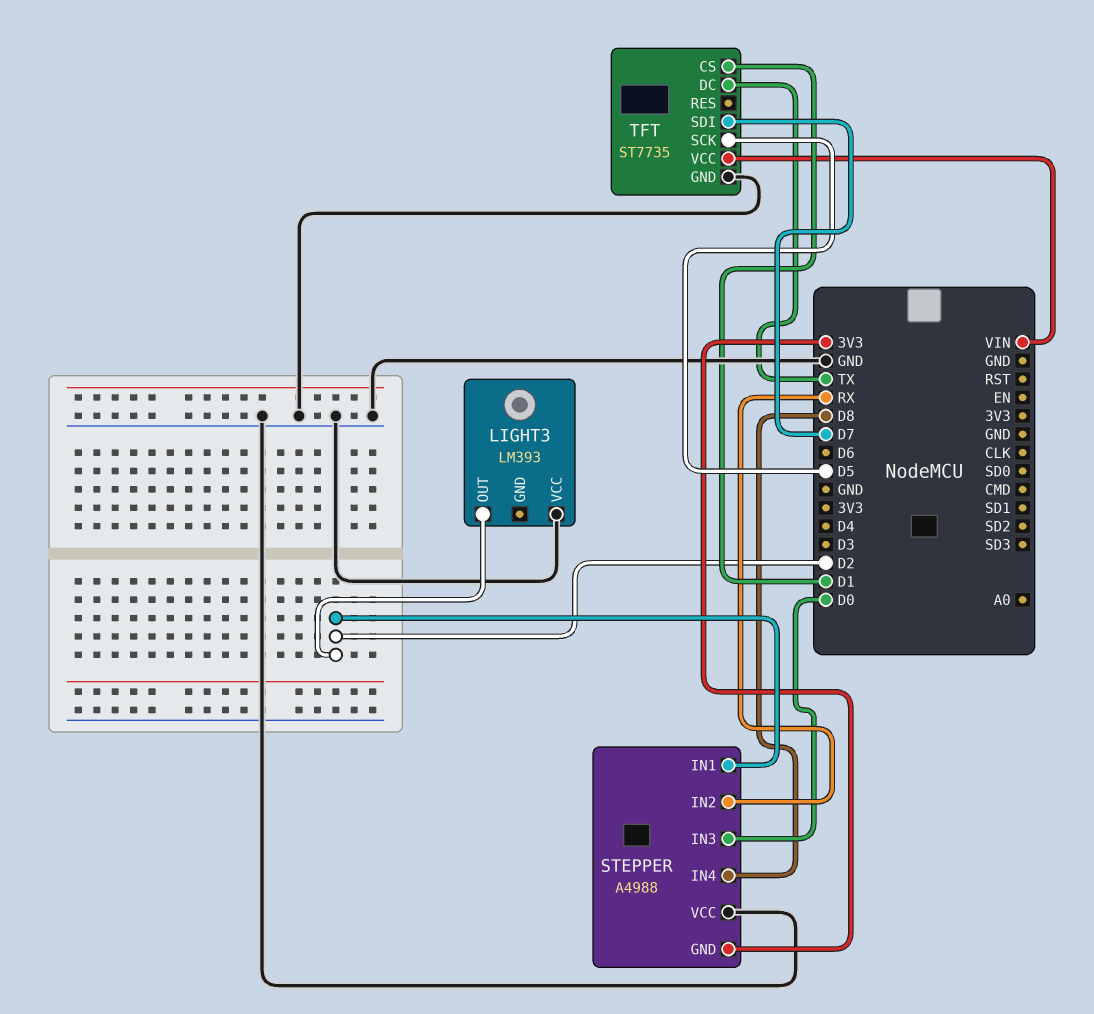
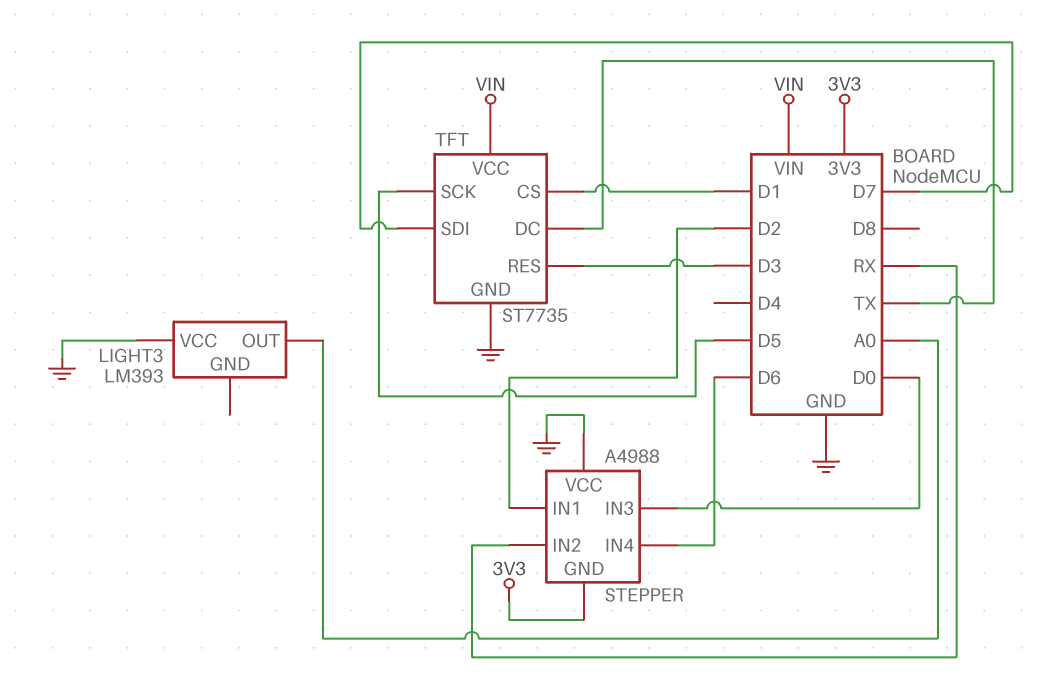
LIGHT3 pin OUT: D2 -> A0
STEPPER pin IN4: D8 -> D6
TFT pin RES: none -> D3

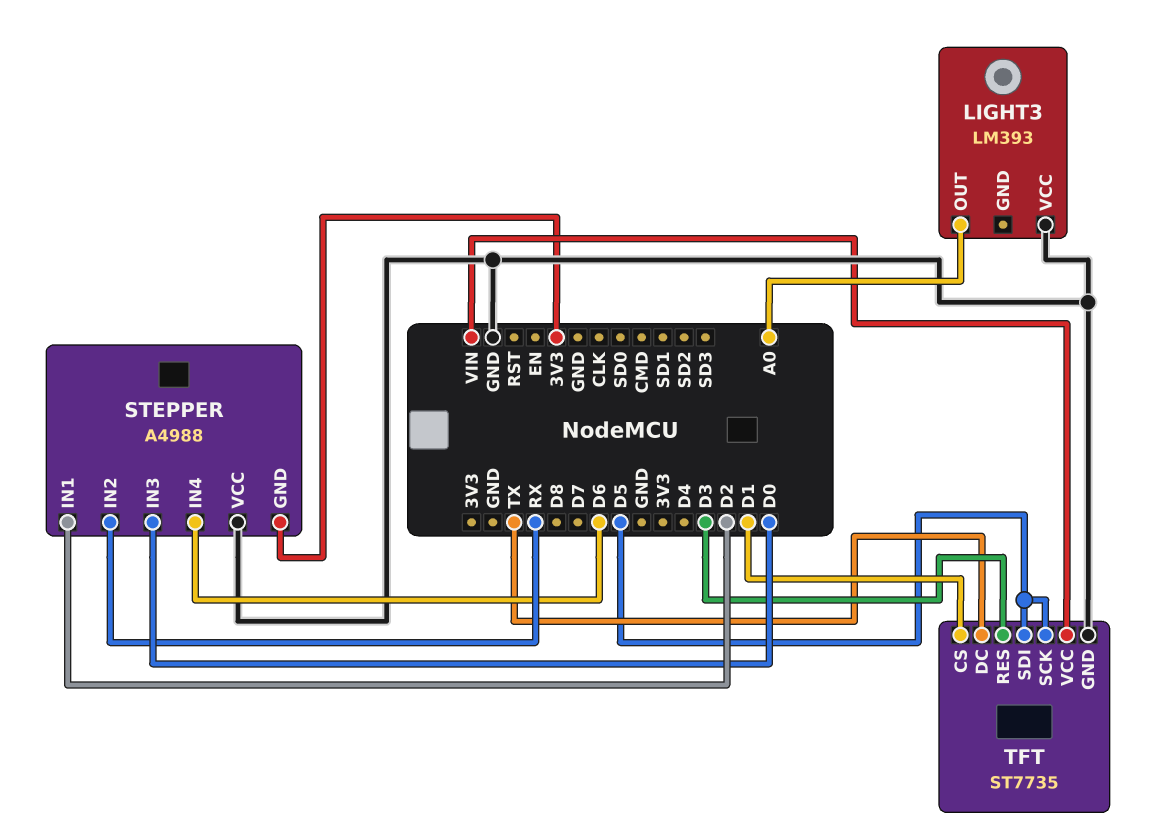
TFT pin SDI: D7 -> D5

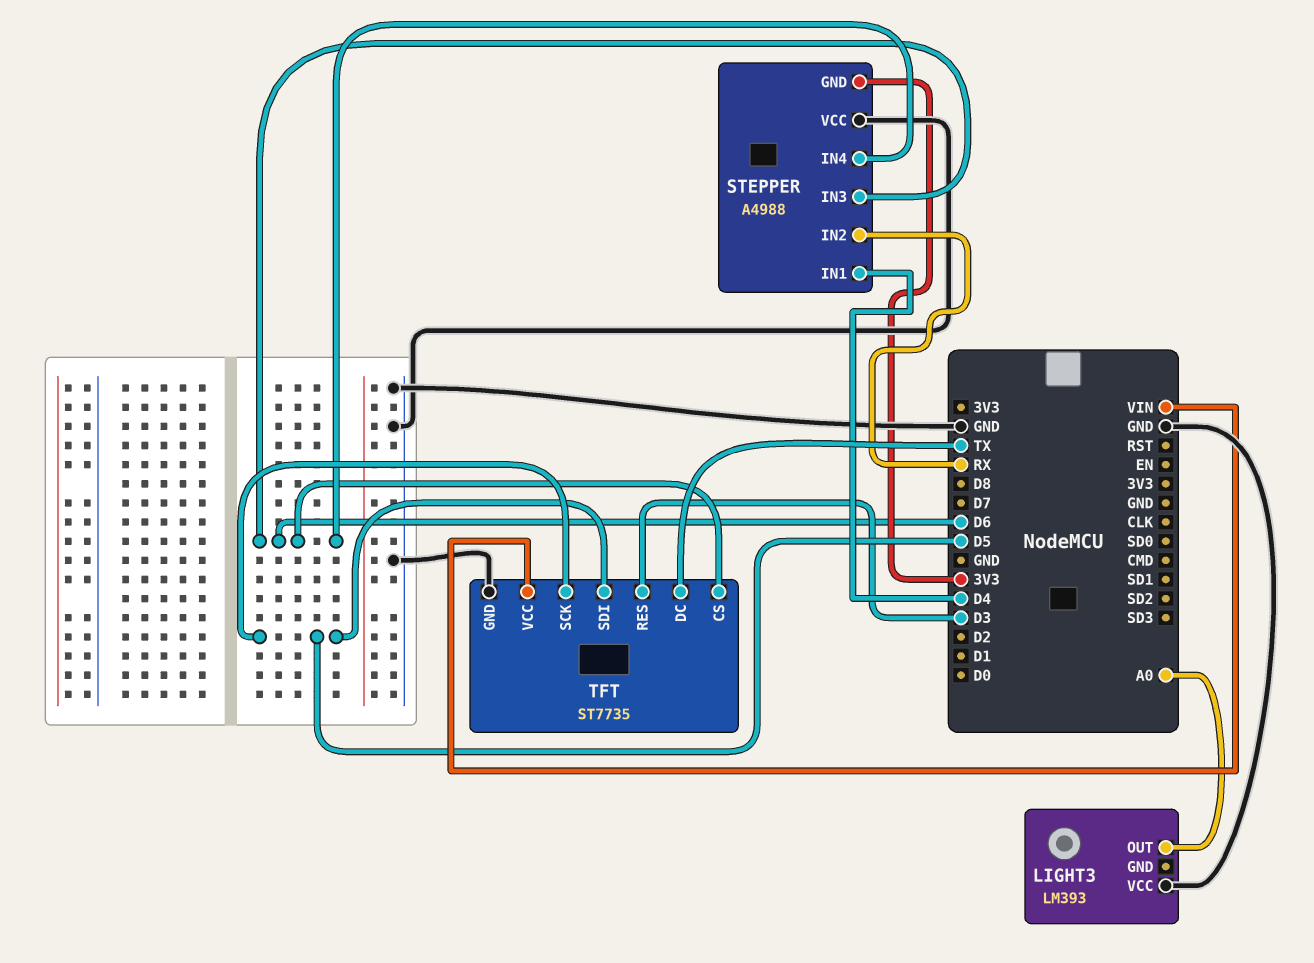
STEPPER pin IN1: D2 -> D4
STEPPER pin IN3: D0 -> D6
TFT pin CS: D1 -> D6

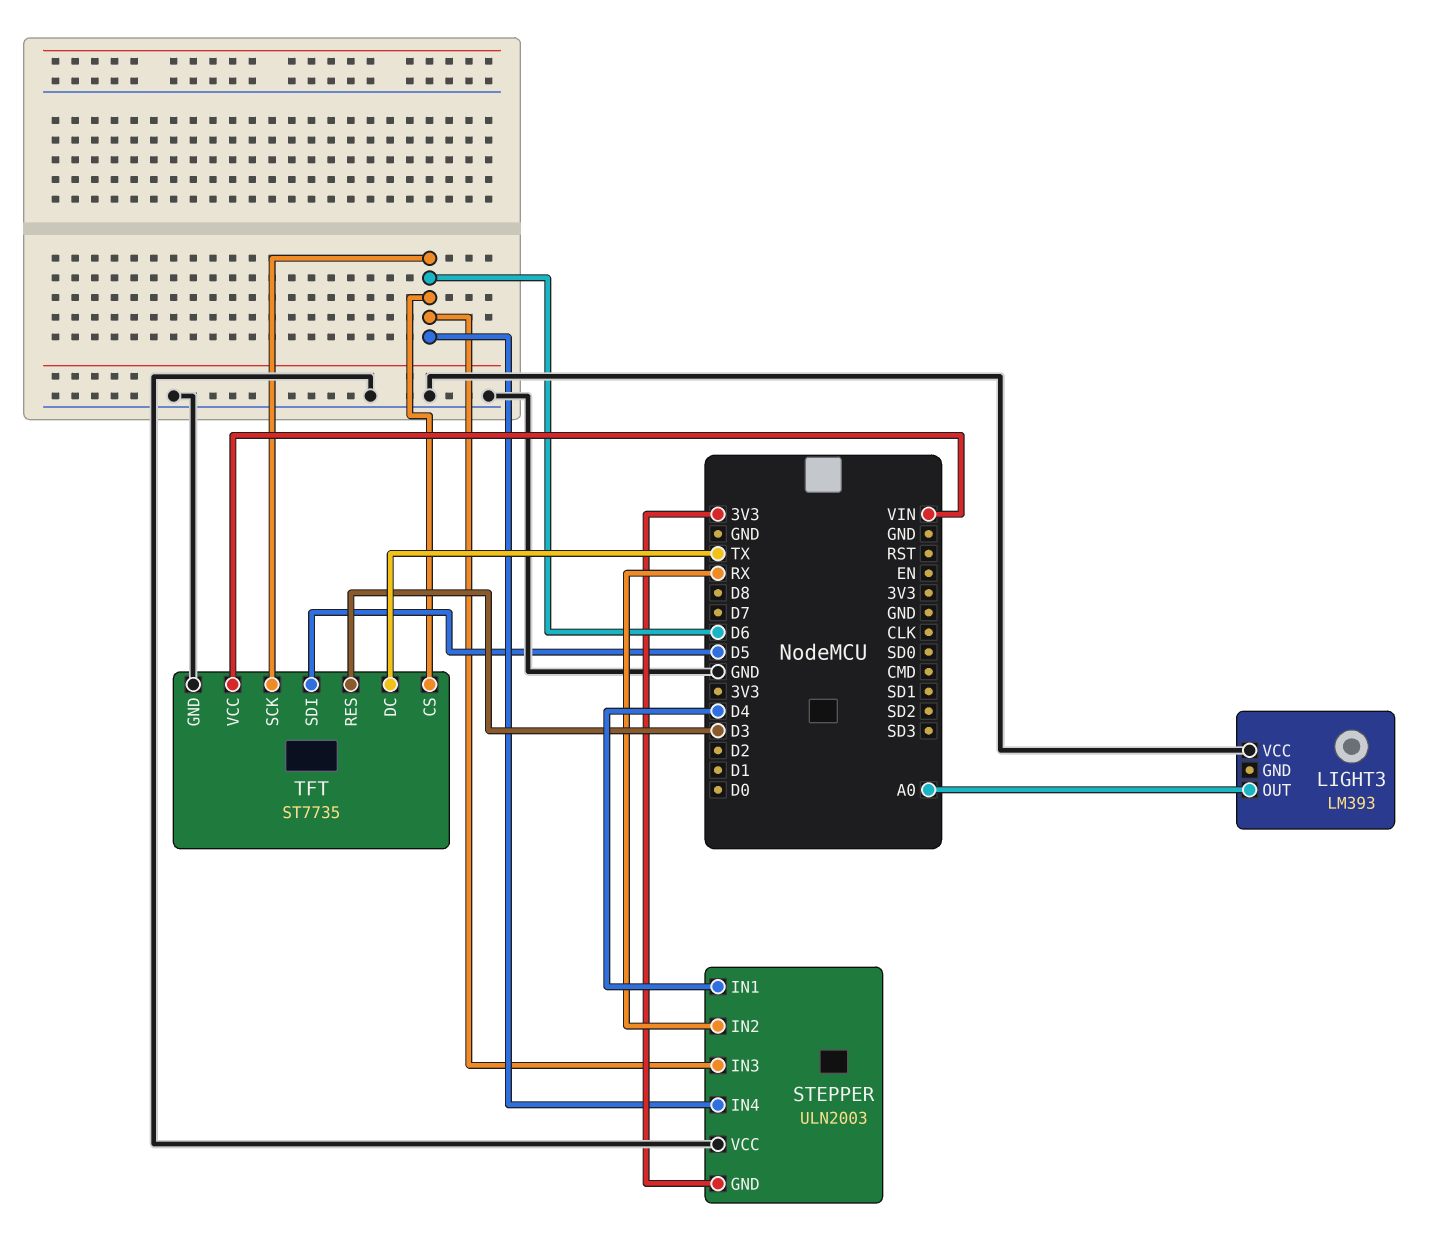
STEPPER: A4988 -> ULN2003
TFT pin SCK: D5 -> D6

